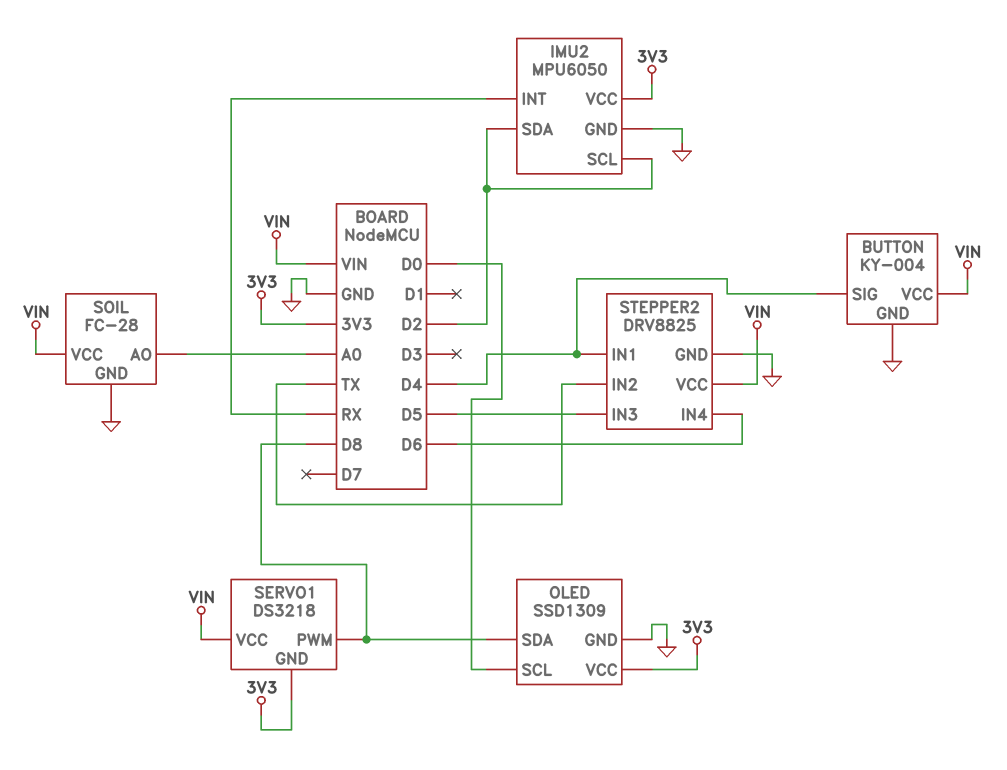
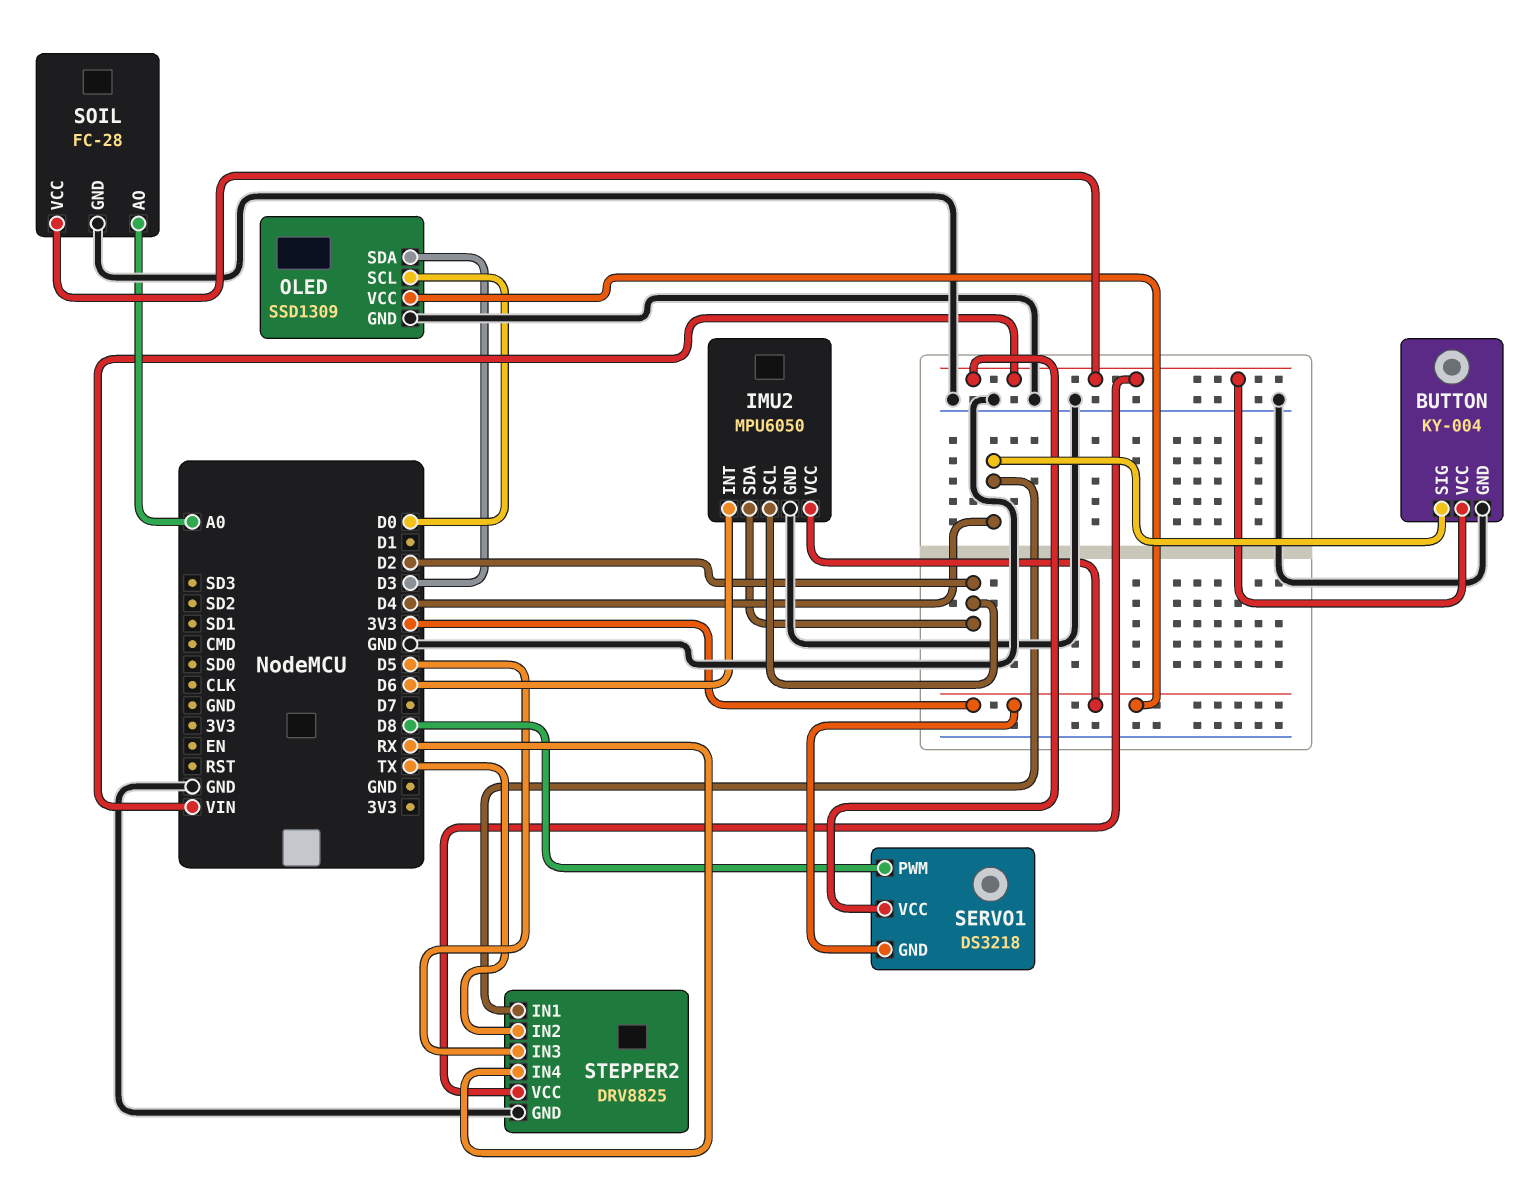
IMU2 pin INT: RX -> D6
OLED pin SDA: D8 -> D3
STEPPER2 pin IN4: D6 -> RX

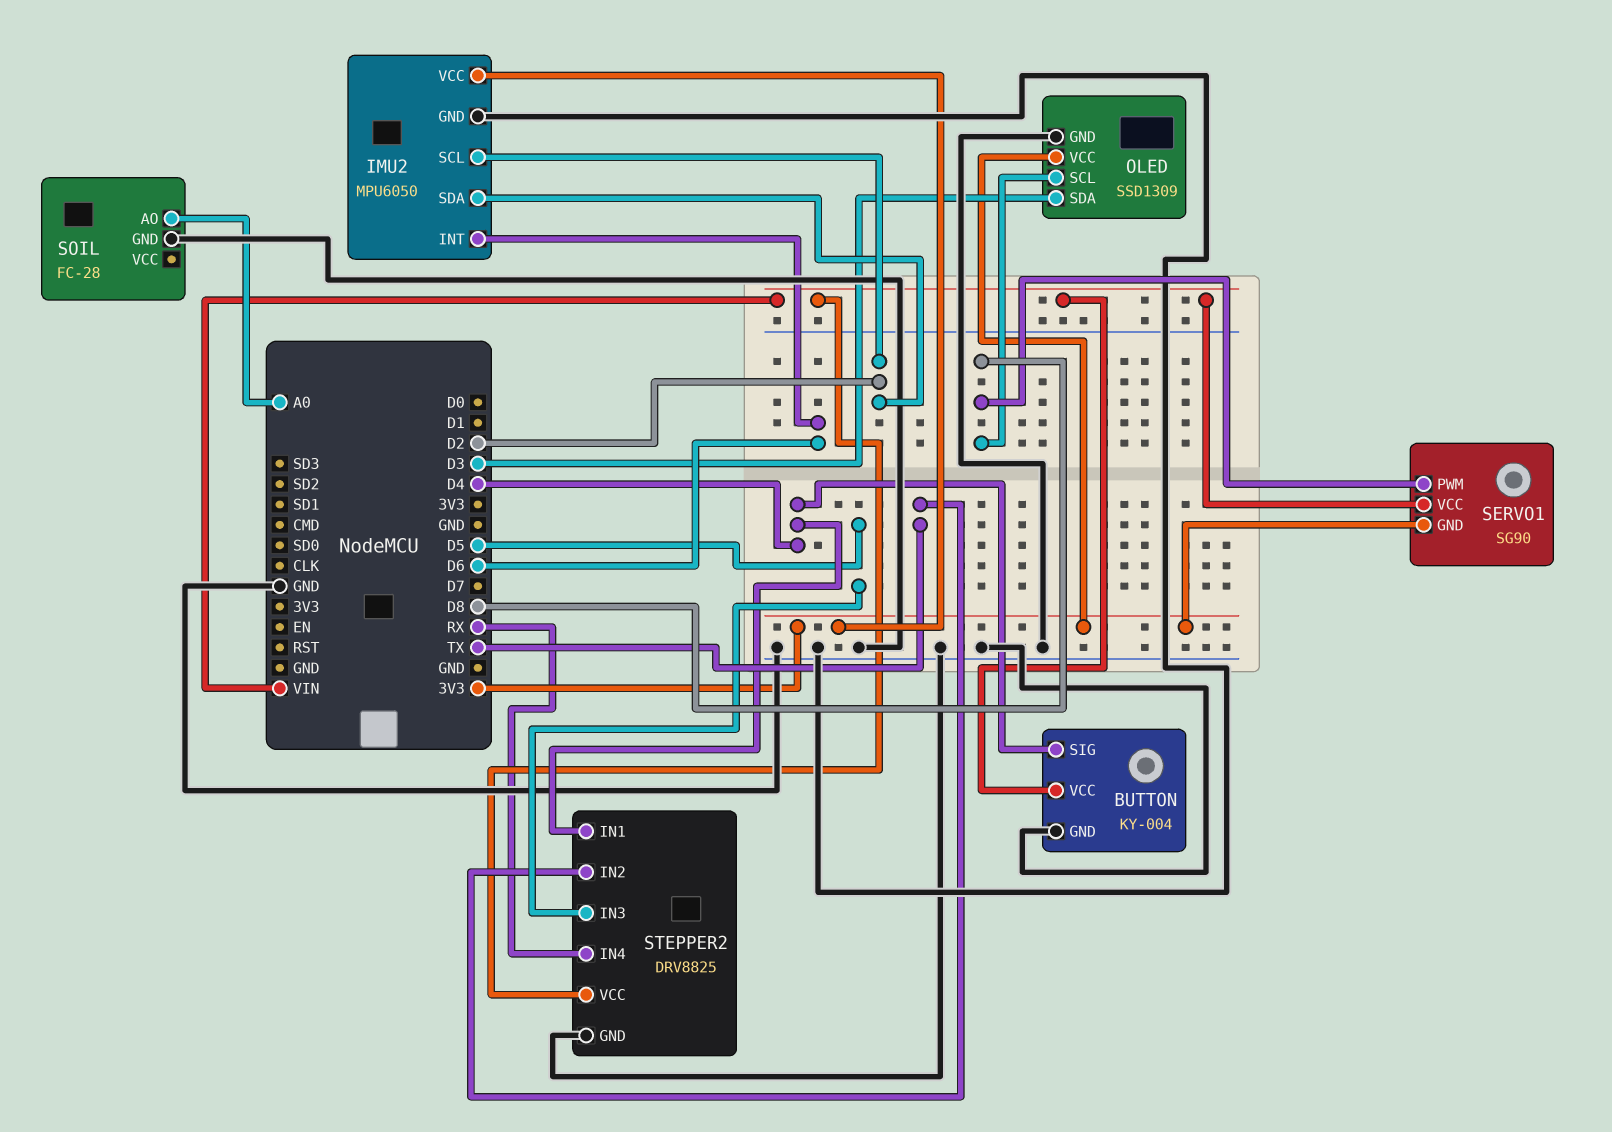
OLED pin SCL: D0 -> D8
SERVO1: DS3218 -> SG90
SOIL pin VCC: VIN -> none

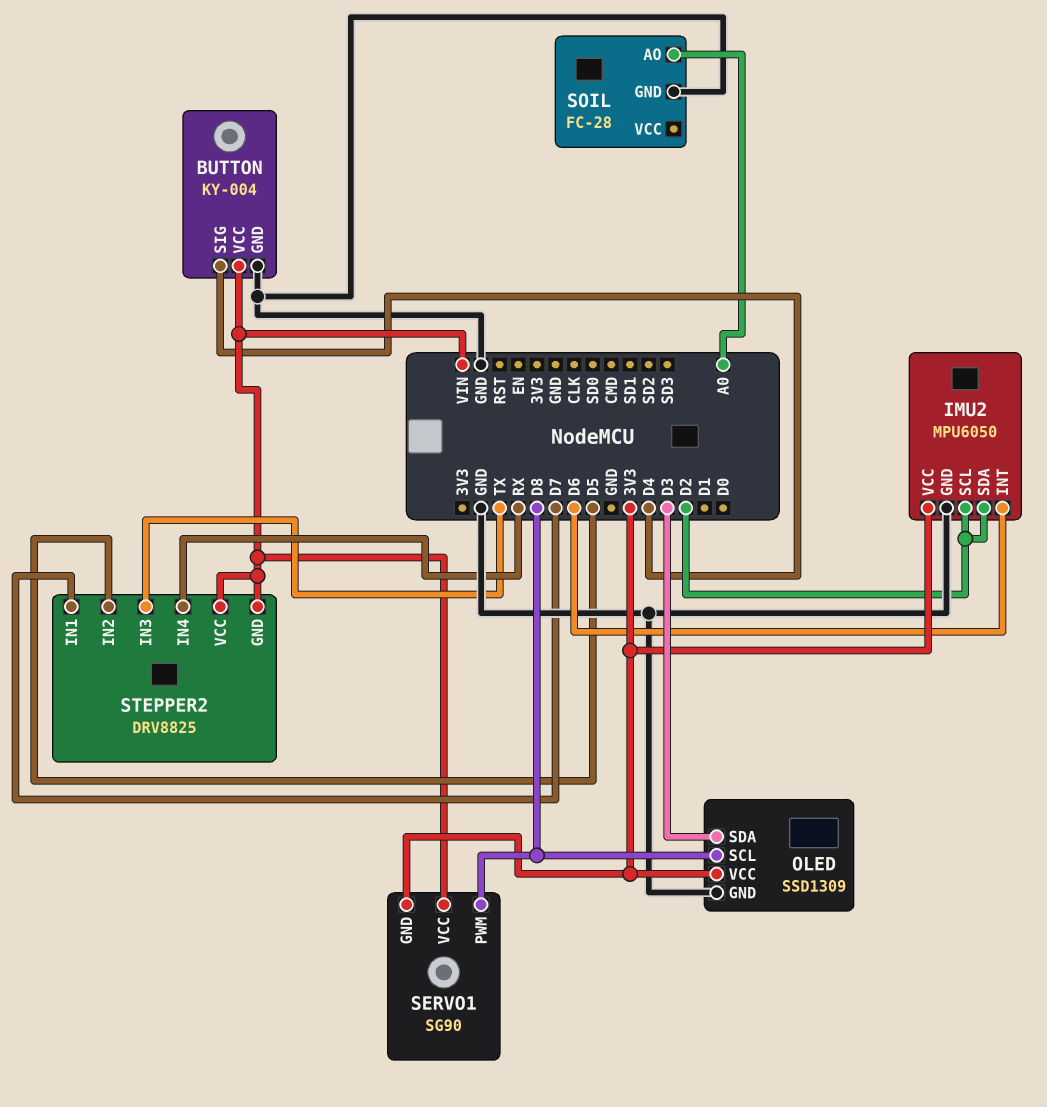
STEPPER2 pin GND: GND -> VIN
STEPPER2 pin IN1: D4 -> D7
STEPPER2 pin IN2: TX -> D5
STEPPER2 pin IN3: D5 -> TX

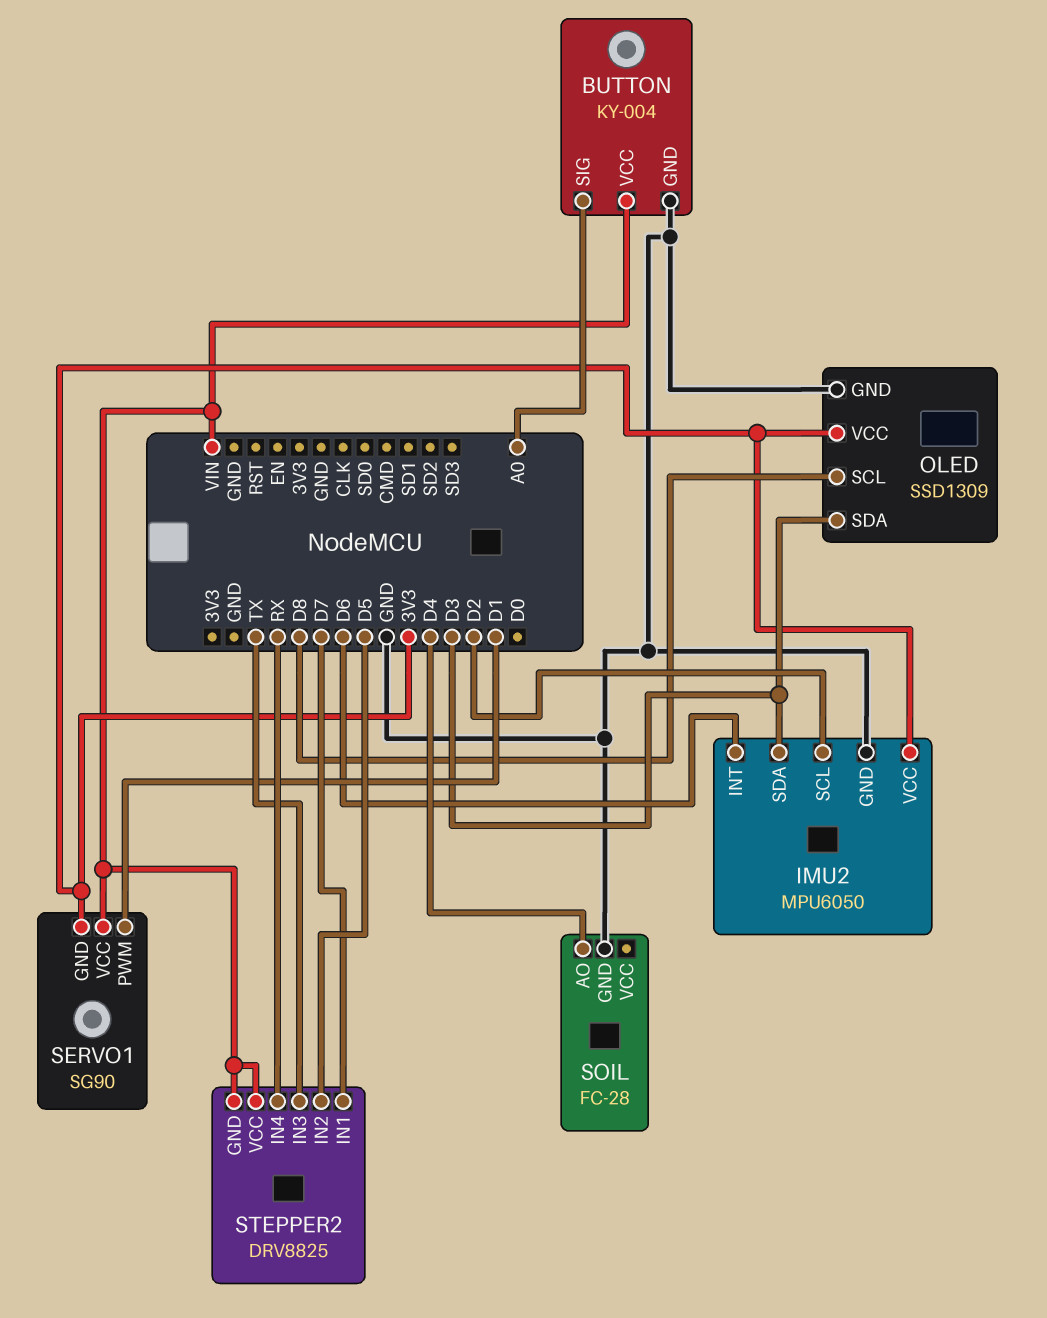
BUTTON pin SIG: D4 -> A0
IMU2 pin SDA: D2 -> D3
SERVO1 pin PWM: D8 -> D1
SOIL pin AO: A0 -> D4

